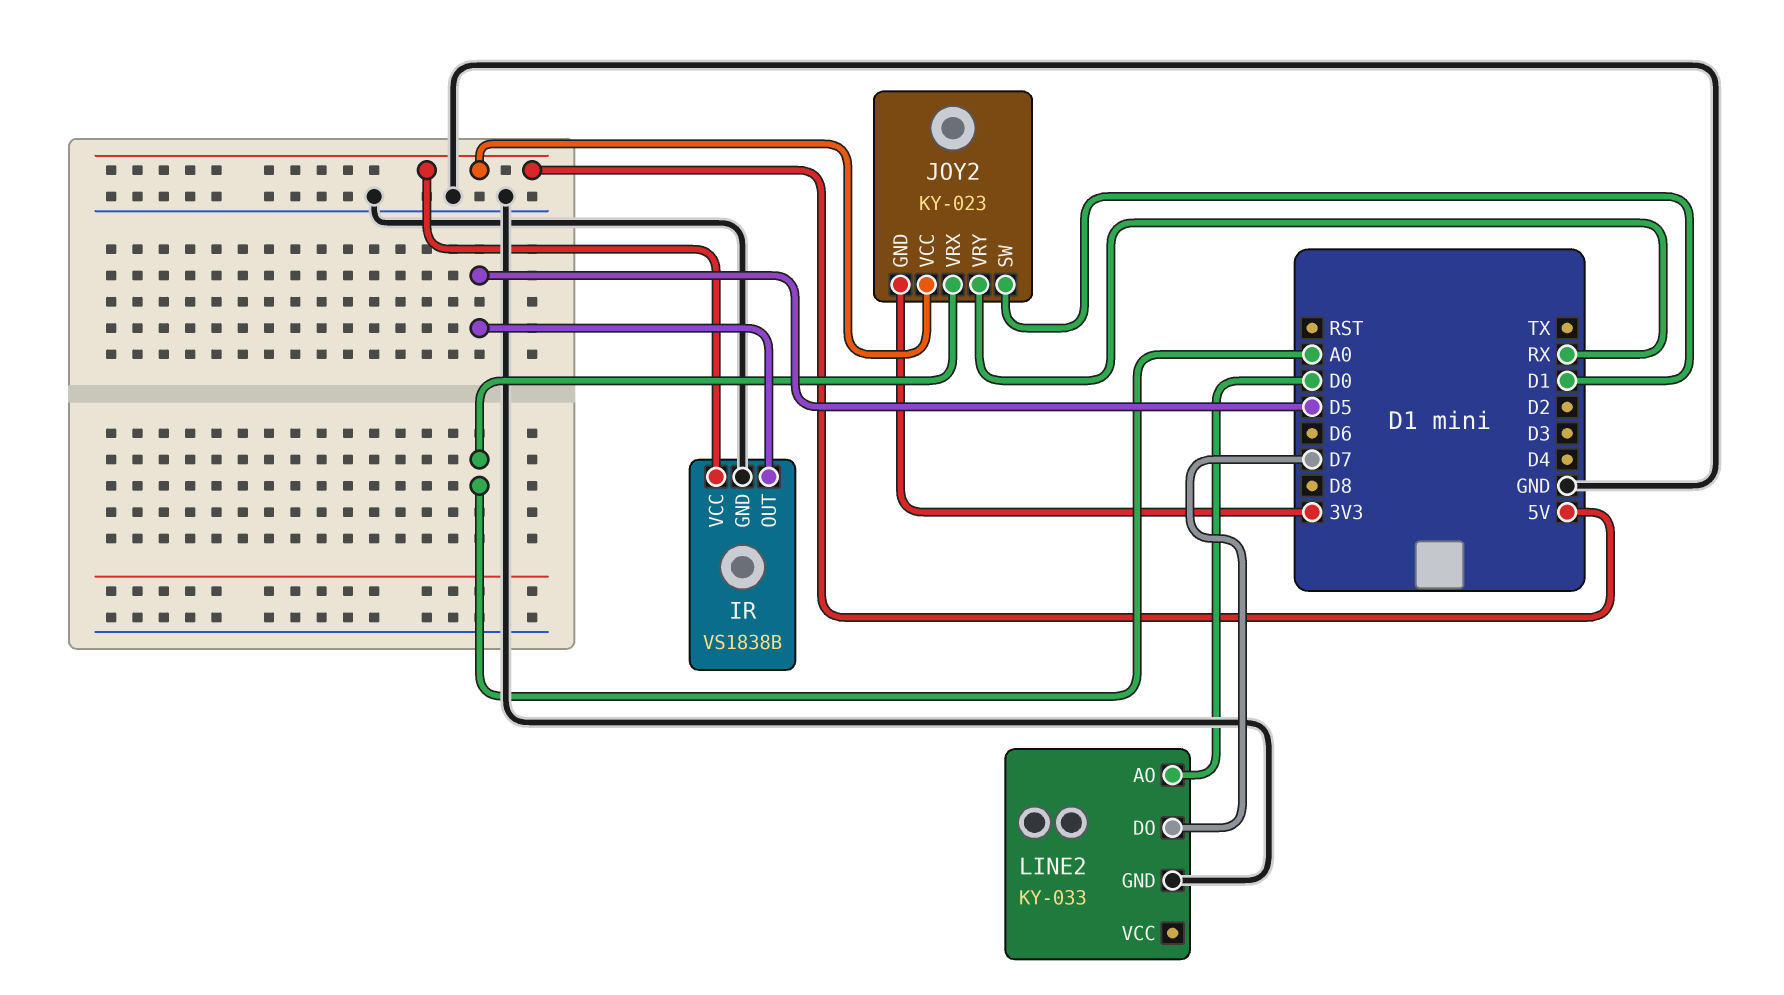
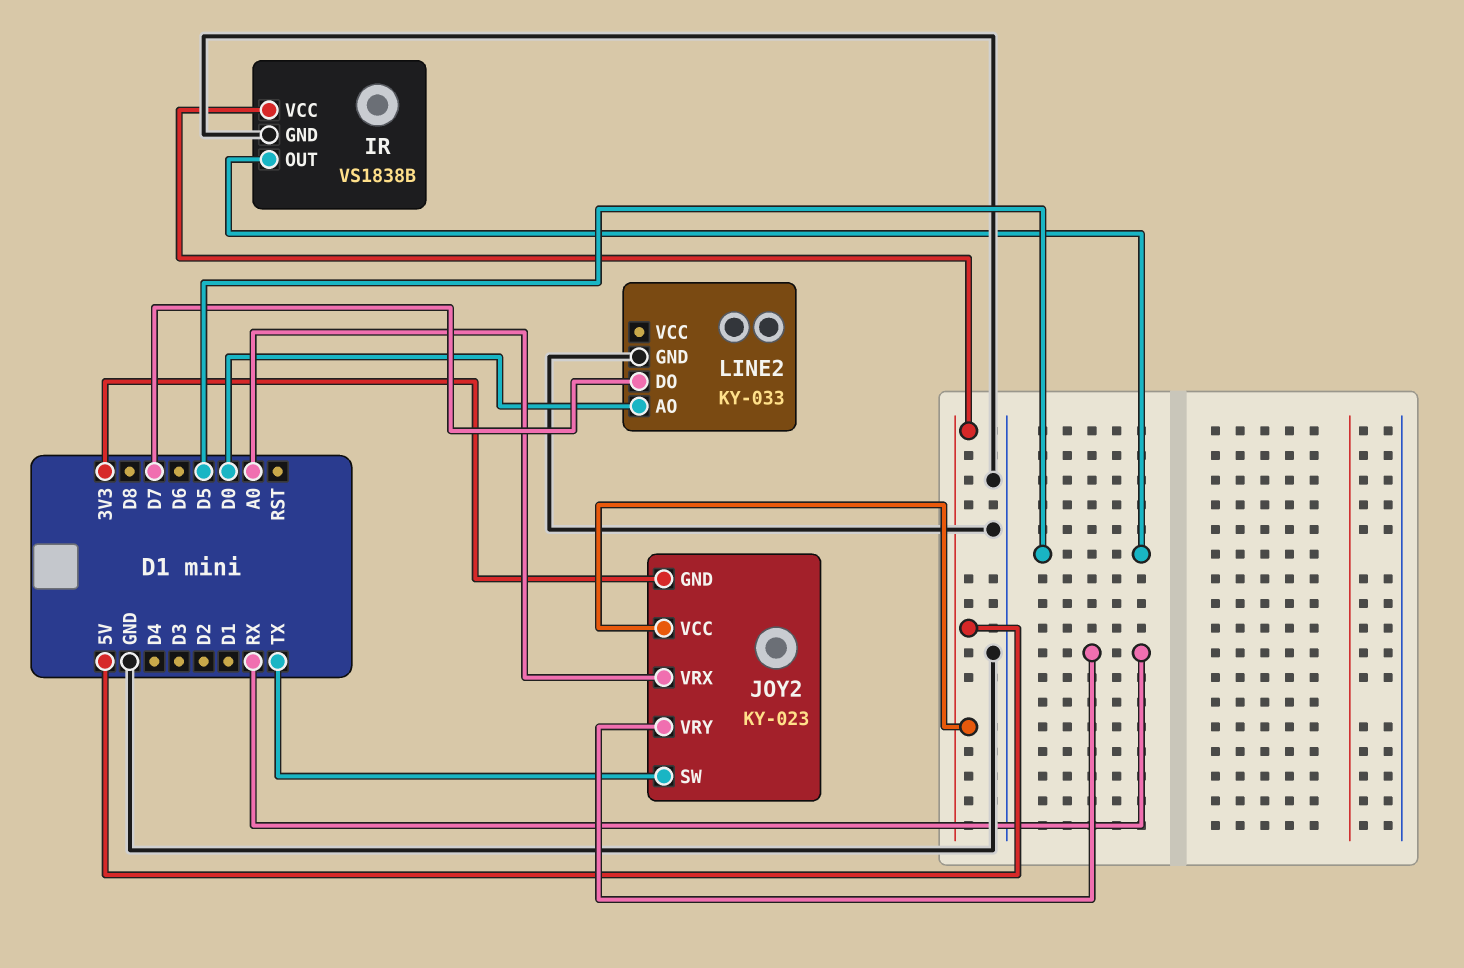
JOY2 pin SW: D1 -> TX

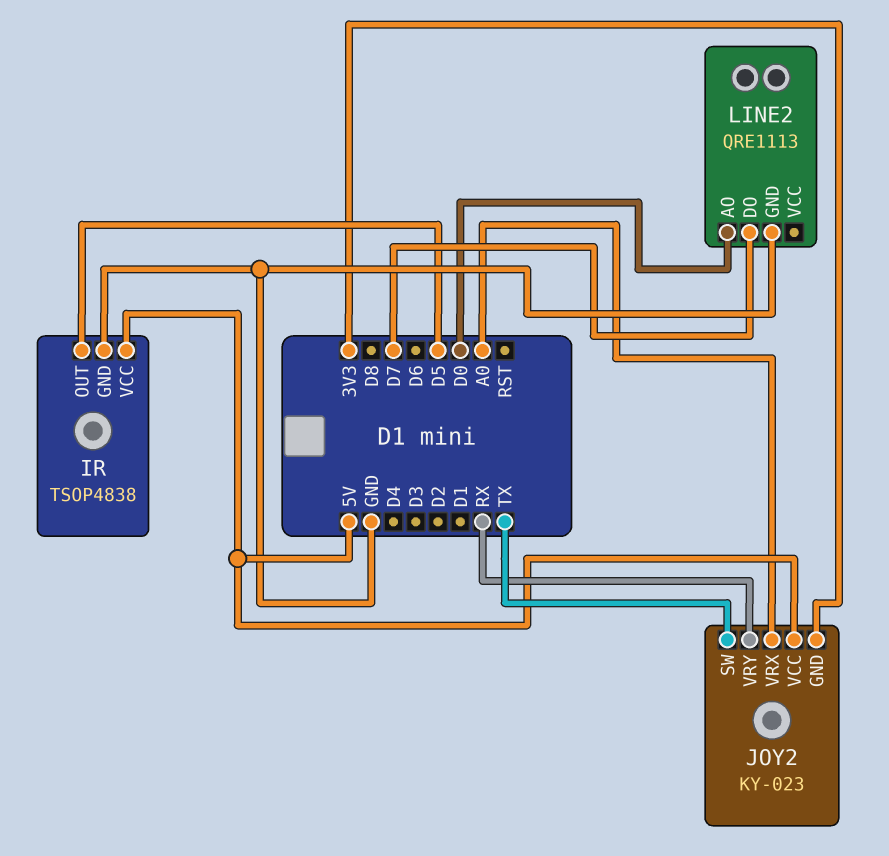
IR: VS1838B -> TSOP4838
LINE2: KY-033 -> QRE1113

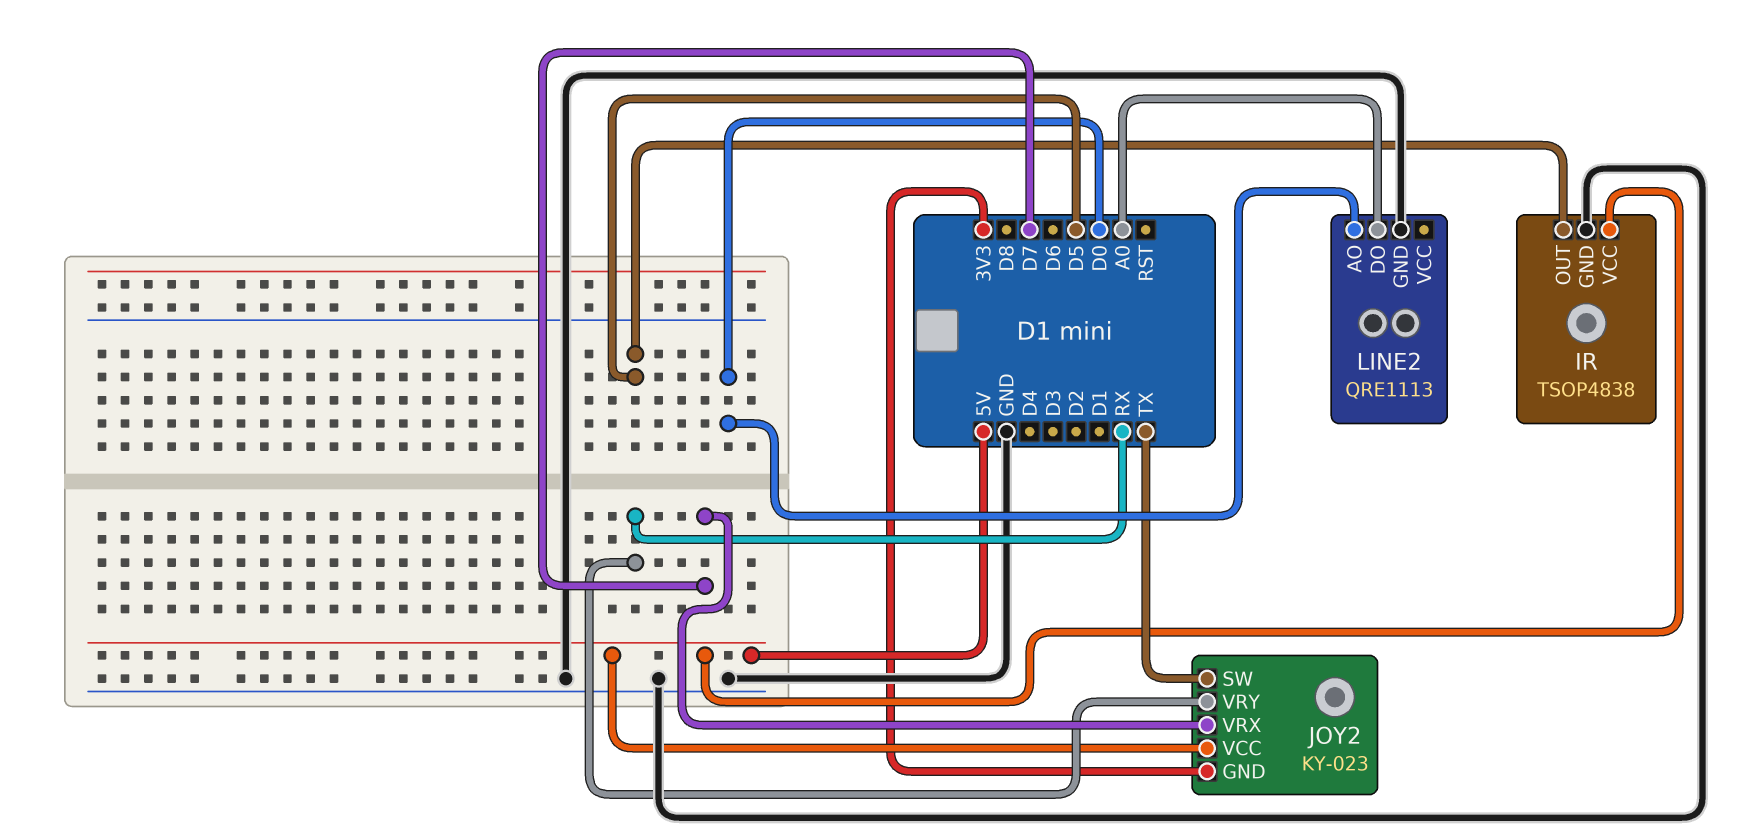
JOY2 pin VRX: A0 -> D7
LINE2 pin DO: D7 -> A0

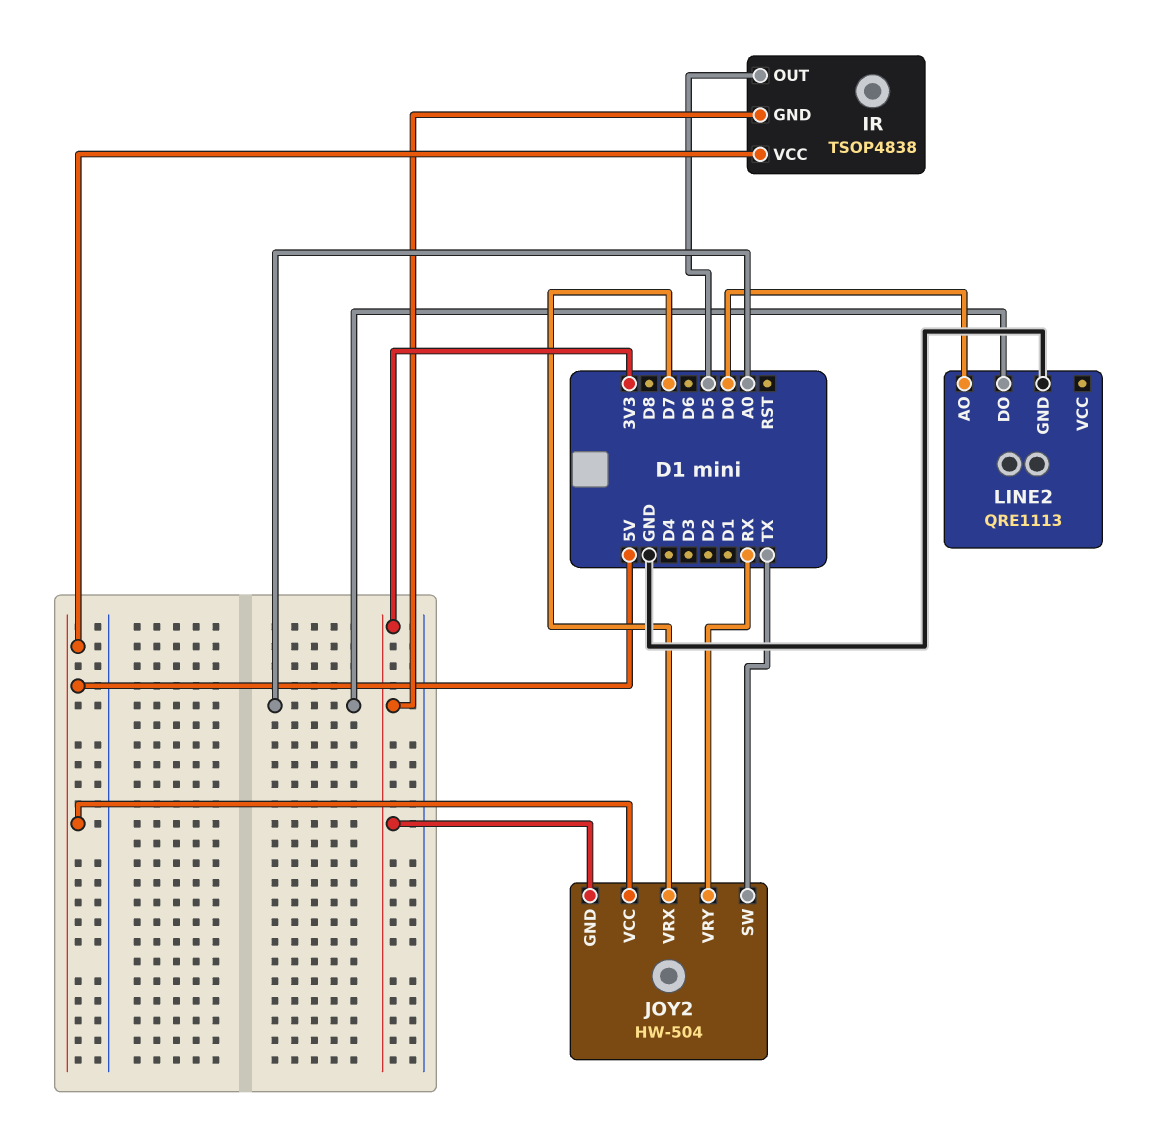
IR pin GND: GND -> 3V3
JOY2: KY-023 -> HW-504

